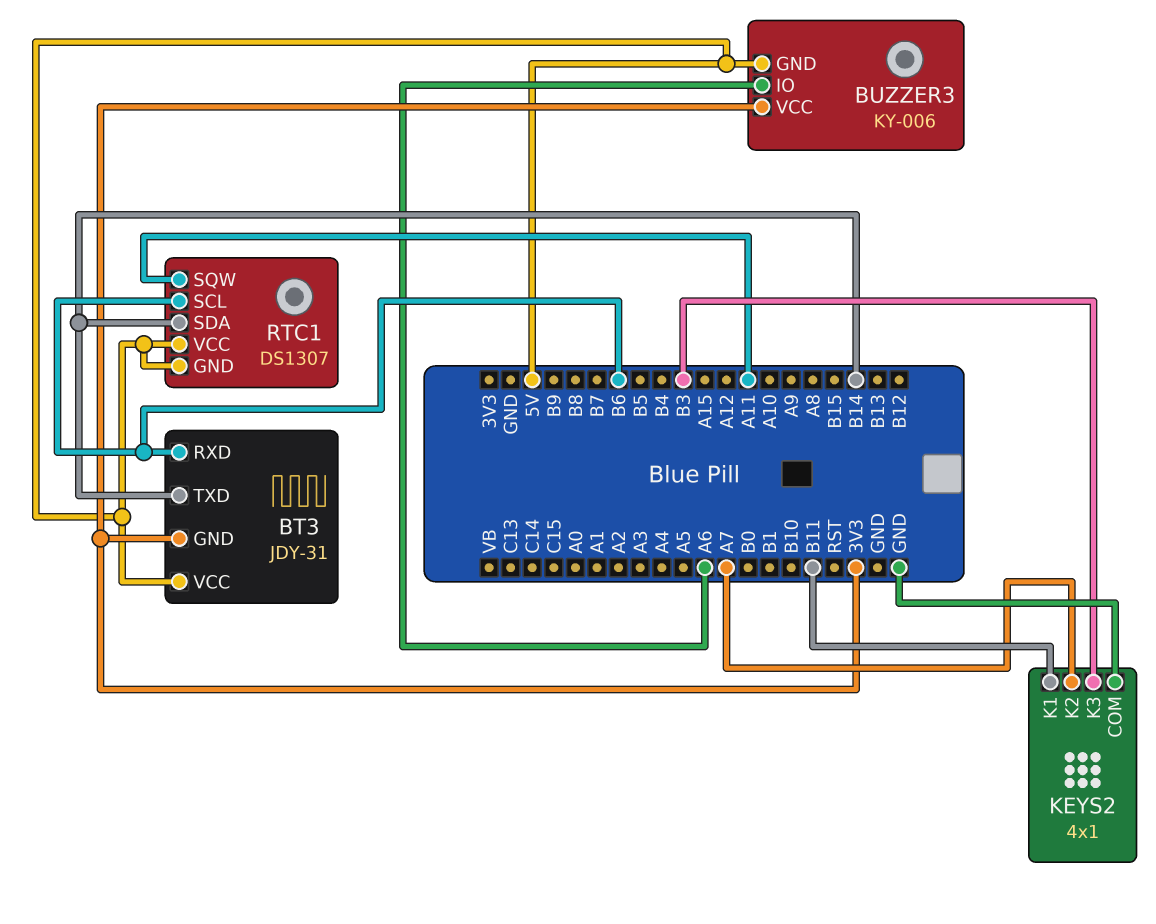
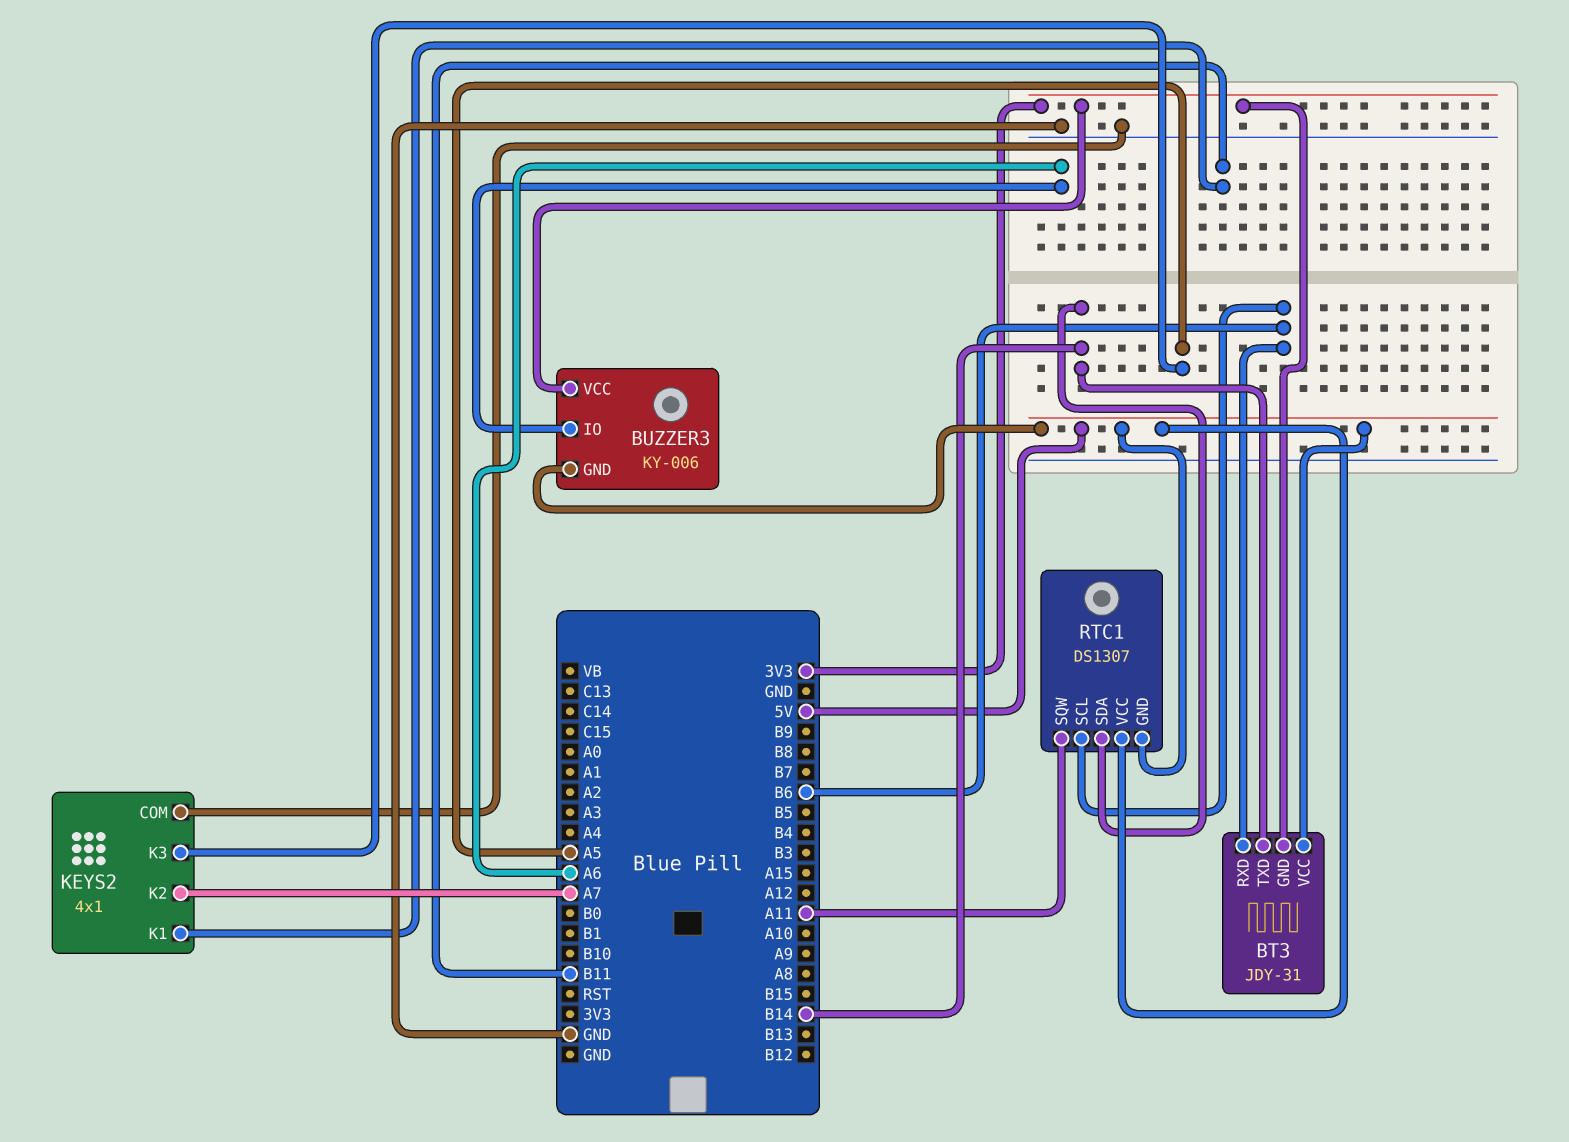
KEYS2 pin K3: B3 -> A5

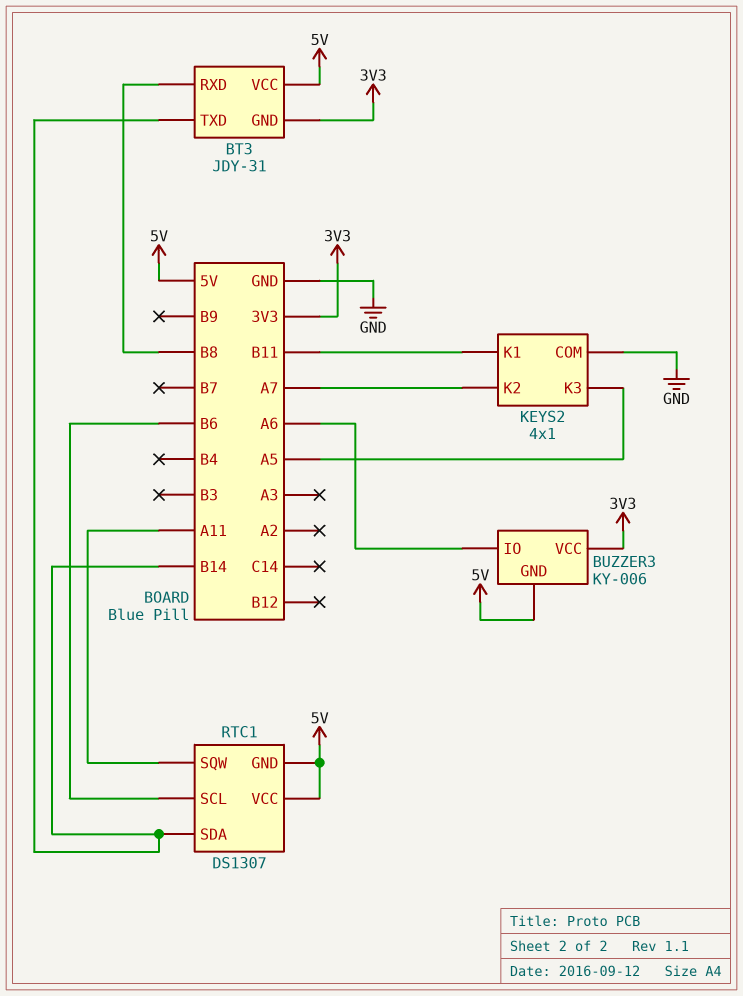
BT3 pin RXD: B6 -> B8

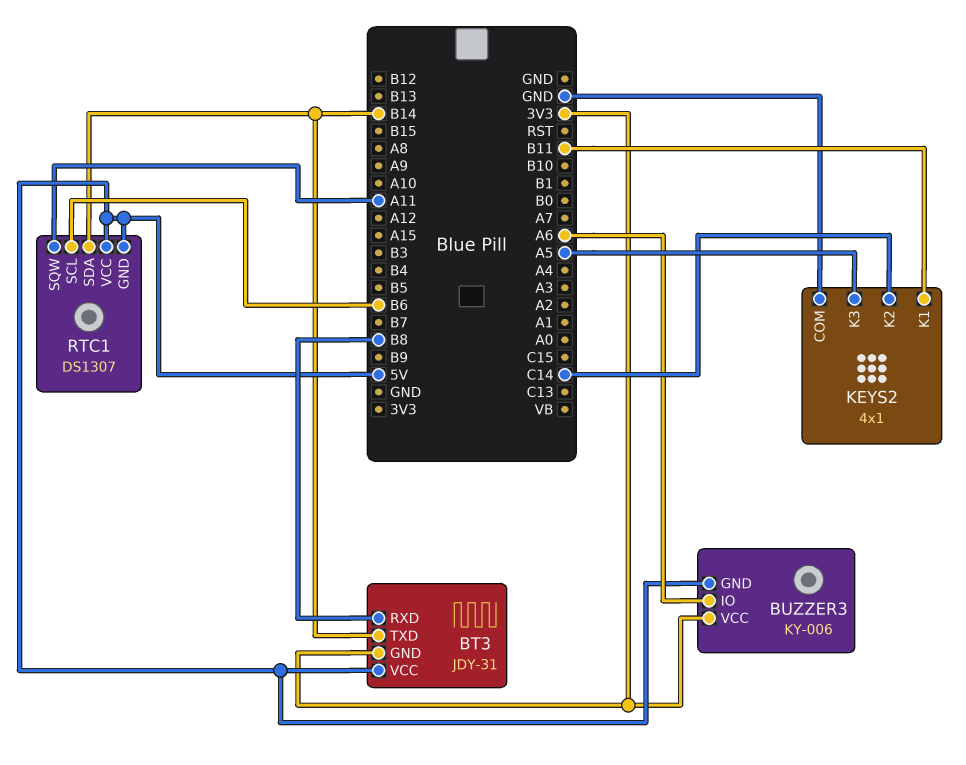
KEYS2 pin K2: A7 -> C14

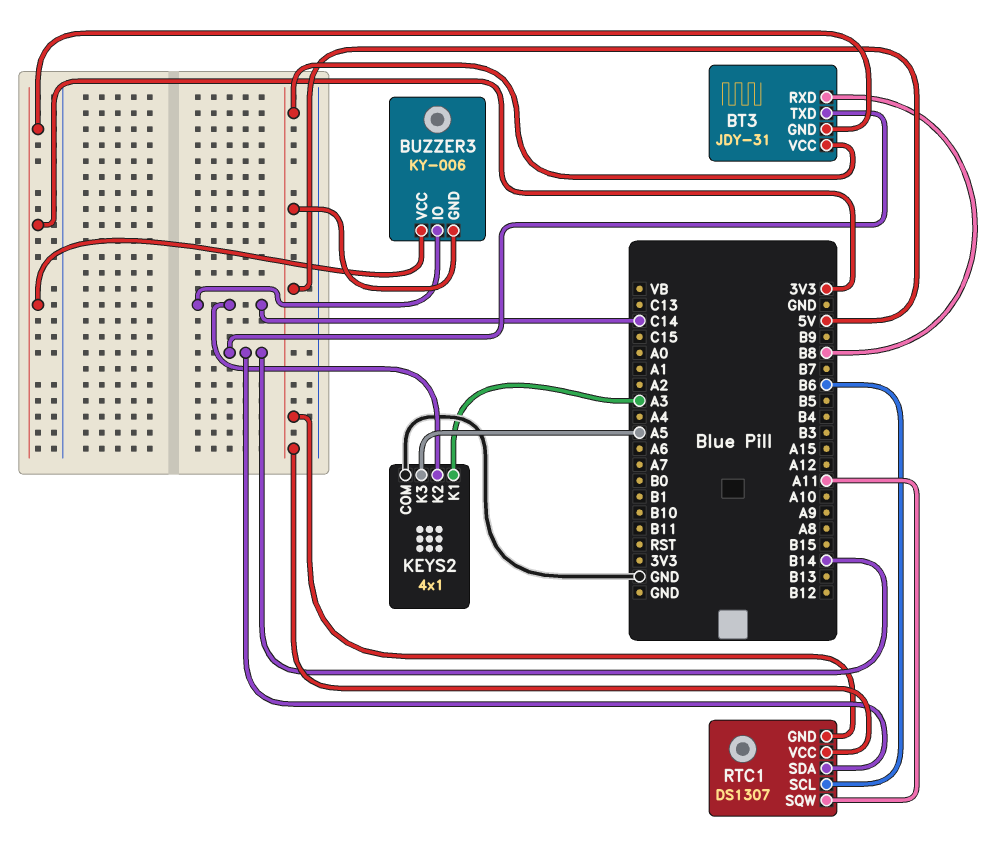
BUZZER3 pin IO: A6 -> C14
KEYS2 pin K1: B11 -> A3

